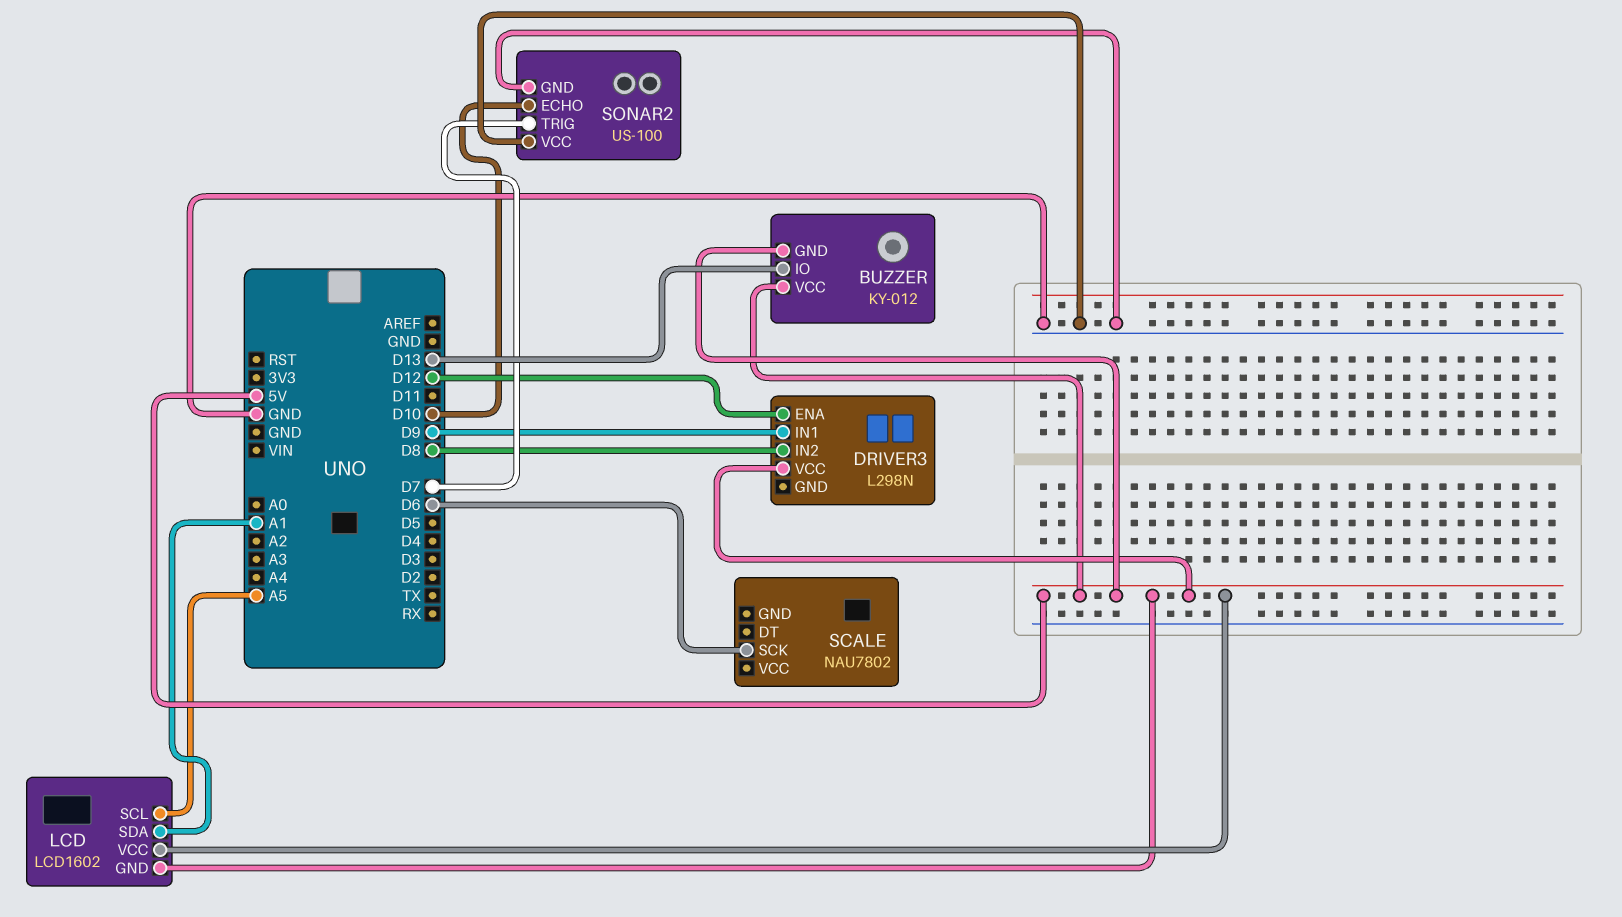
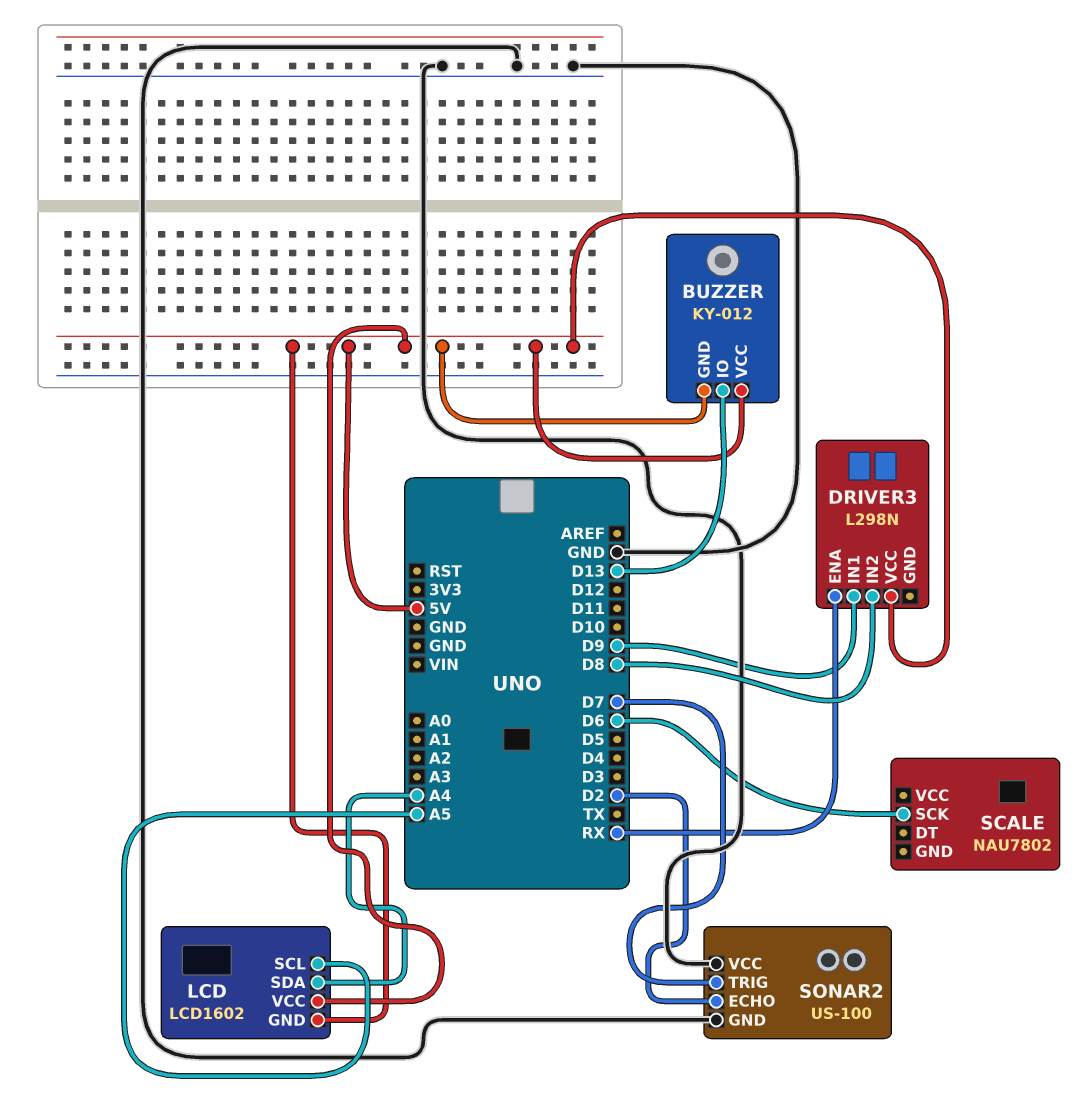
DRIVER3 pin ENA: D12 -> RX
LCD pin SDA: A1 -> A4
SONAR2 pin ECHO: D10 -> D2

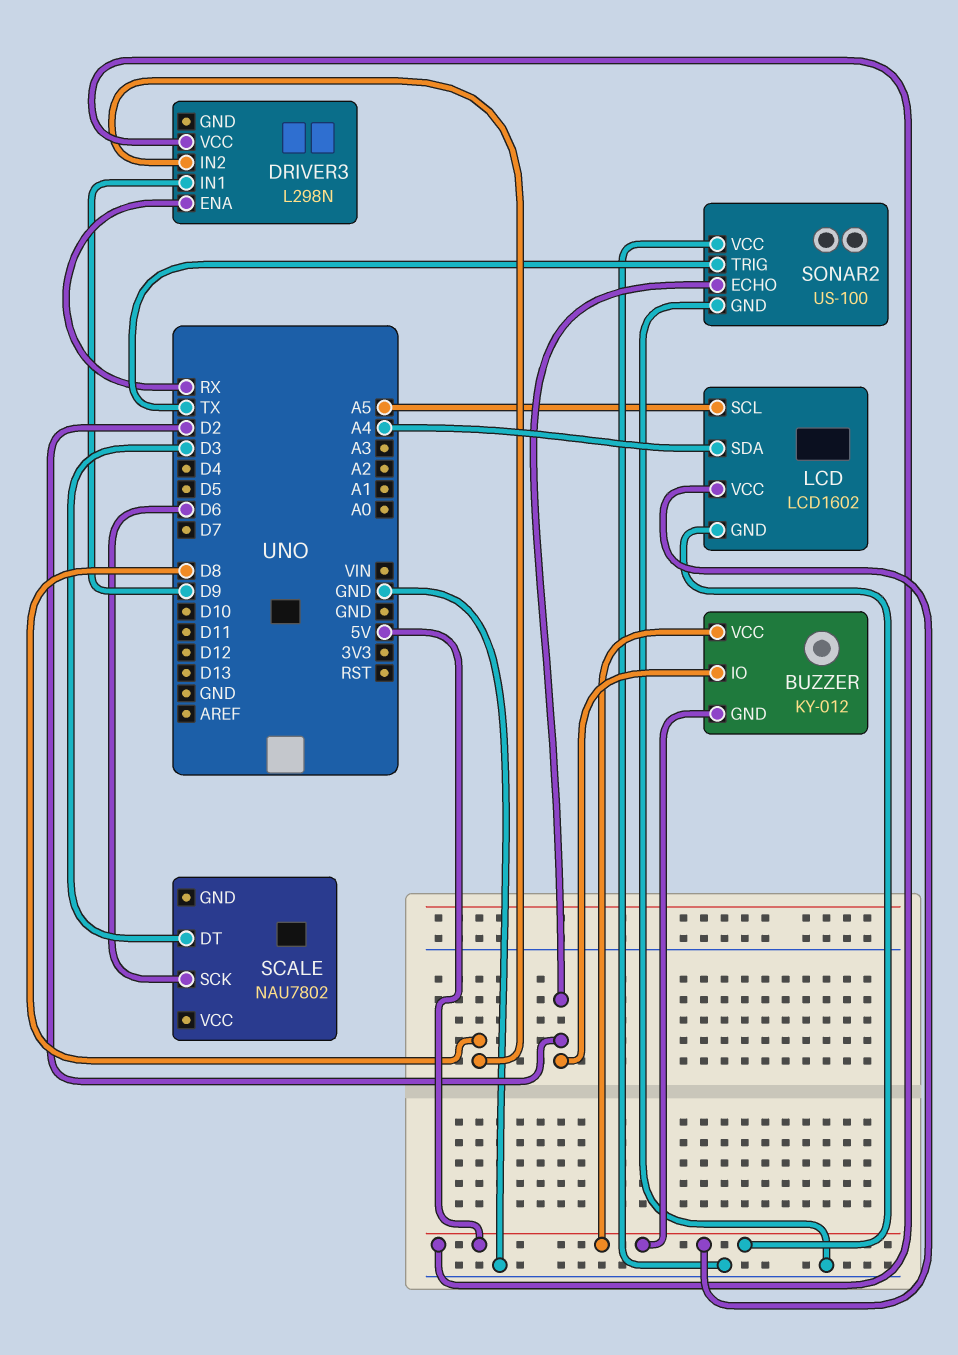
BUZZER pin IO: D13 -> D2
SCALE pin DT: none -> D3
SONAR2 pin TRIG: D7 -> TX

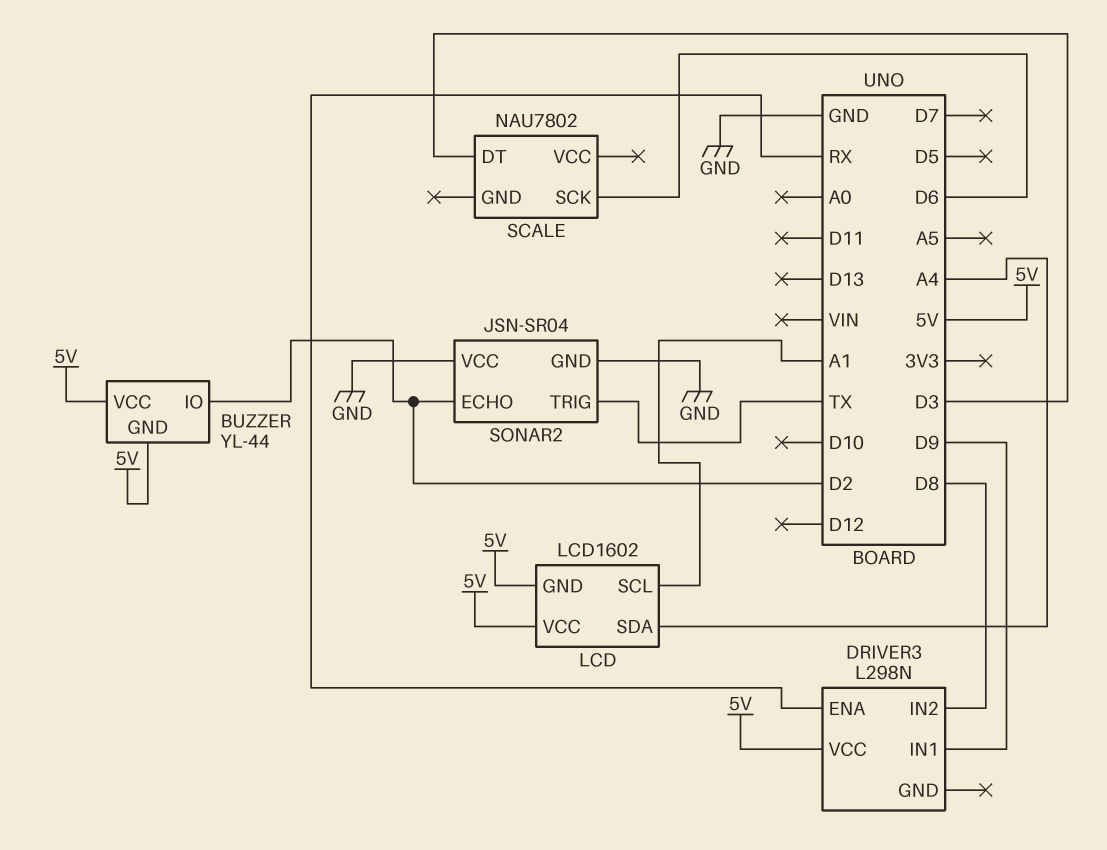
BUZZER: KY-012 -> YL-44
LCD pin SCL: A5 -> A1
SONAR2: US-100 -> JSN-SR04

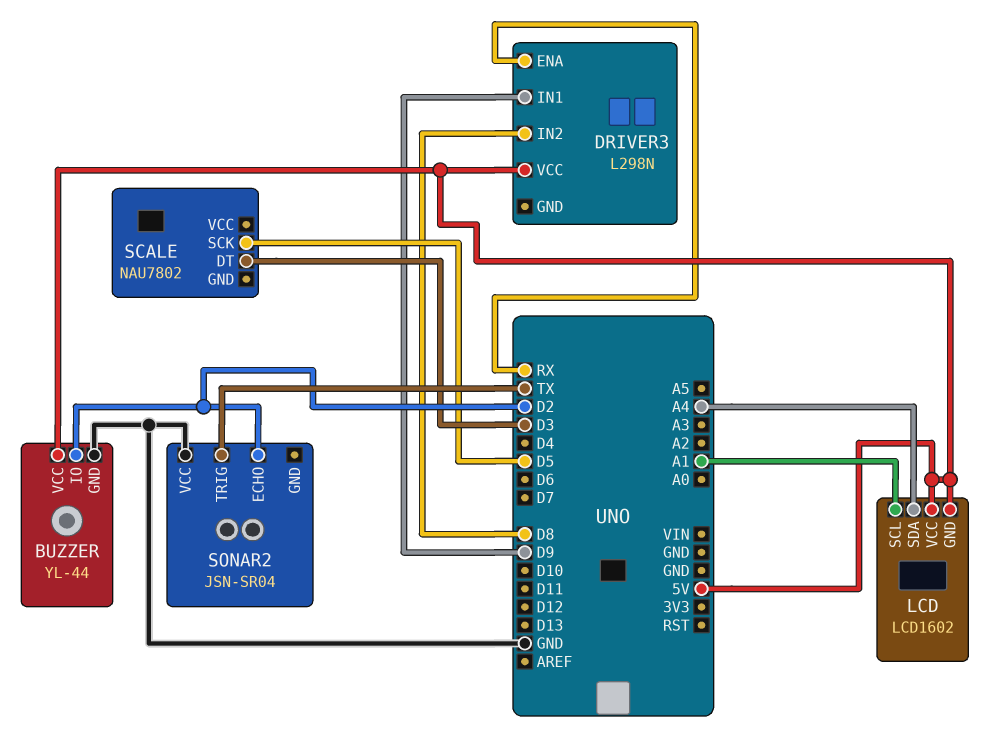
BUZZER pin GND: 5V -> GND
SCALE pin SCK: D6 -> D5
SONAR2 pin GND: GND -> none

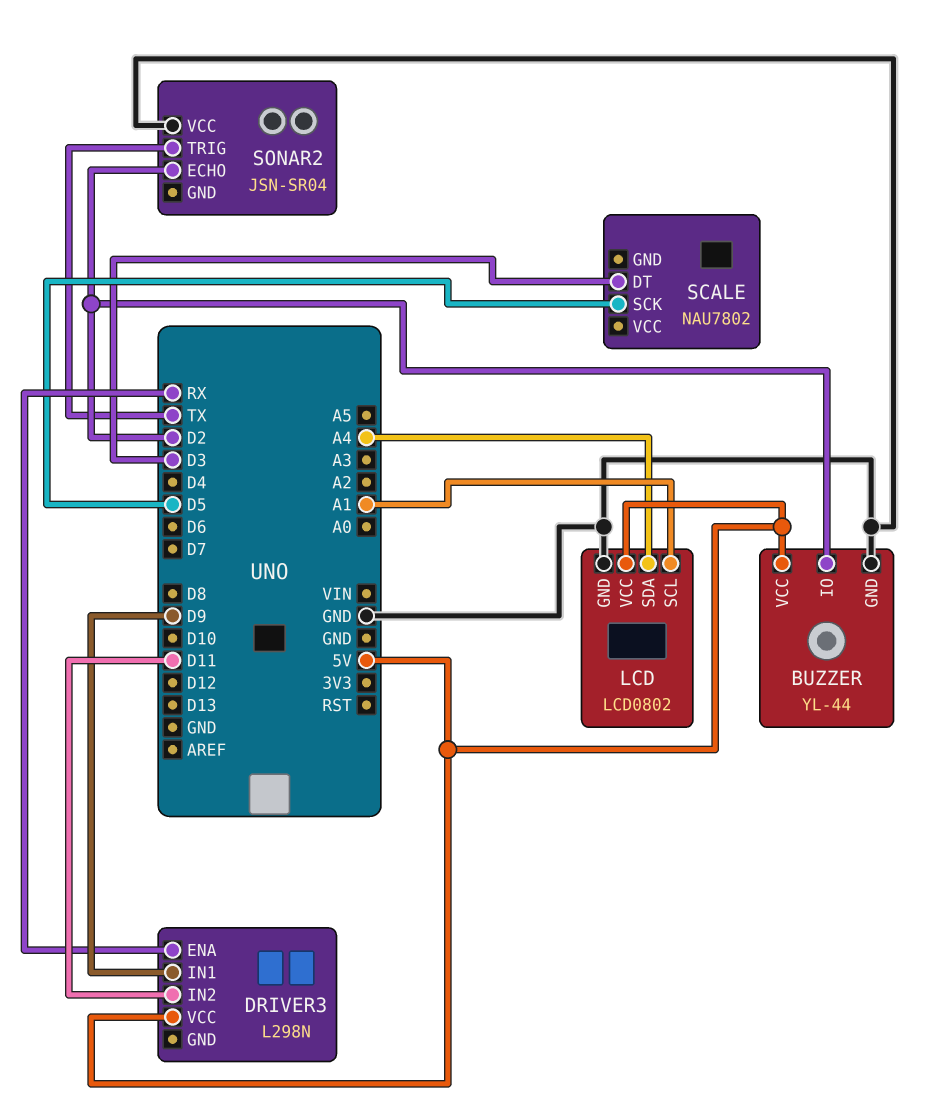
DRIVER3 pin IN2: D8 -> D11
LCD: LCD1602 -> LCD0802
LCD pin GND: 5V -> GND

